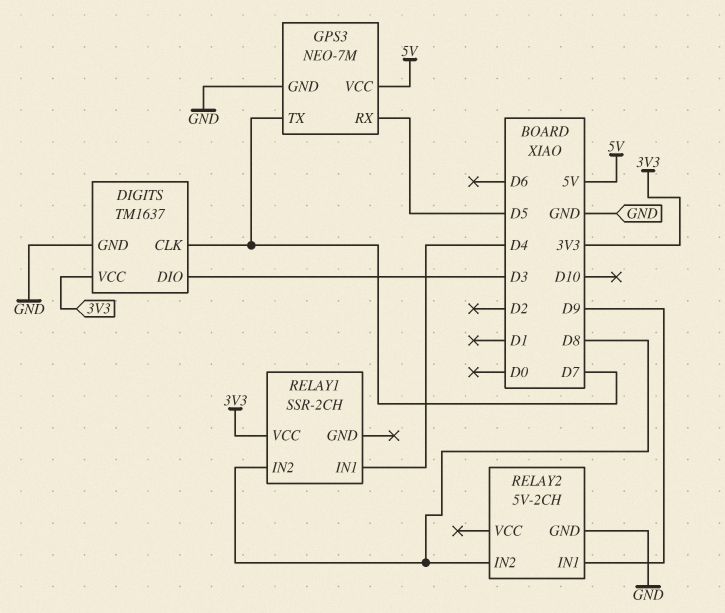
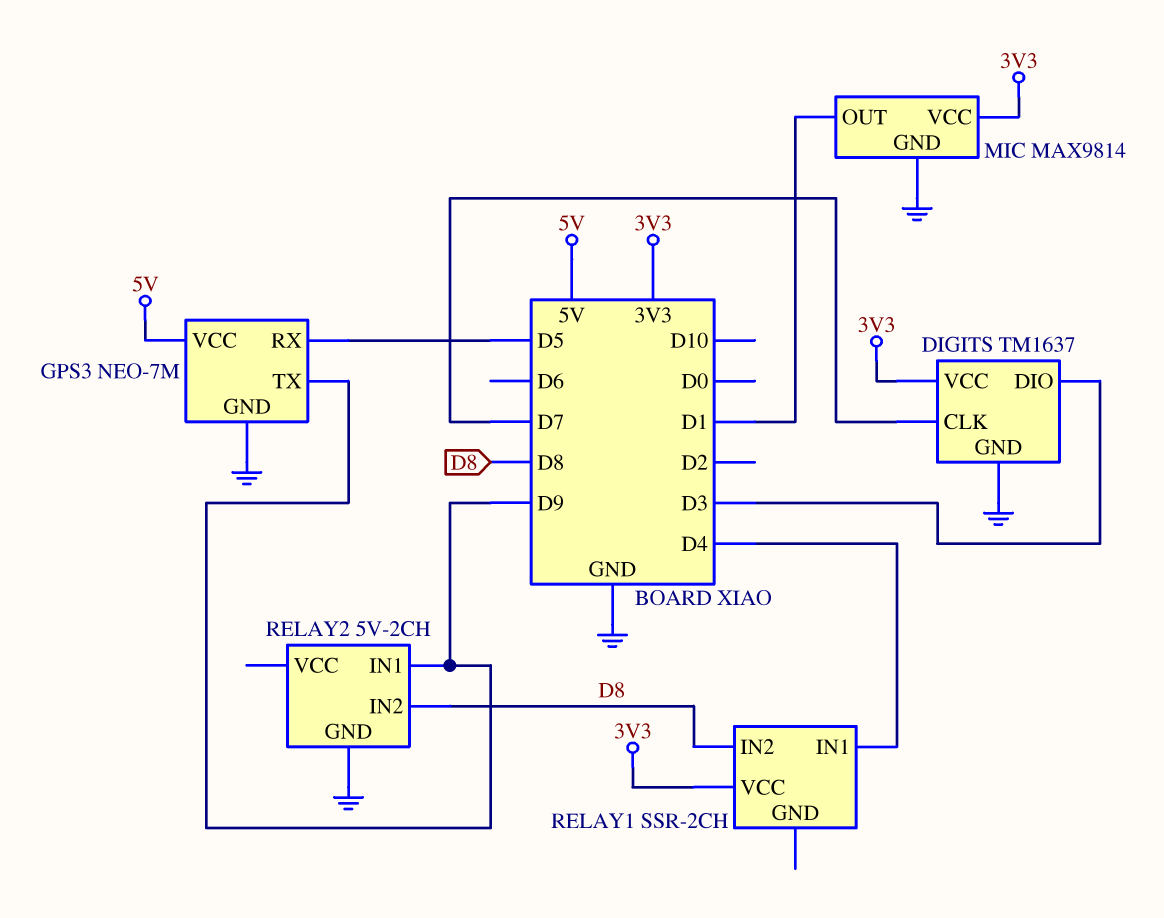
GPS3 pin TX: D7 -> D9
MIC: none -> MAX9814
MIC pin GND: none -> GND
MIC pin OUT: none -> D1
MIC pin VCC: none -> 3V3

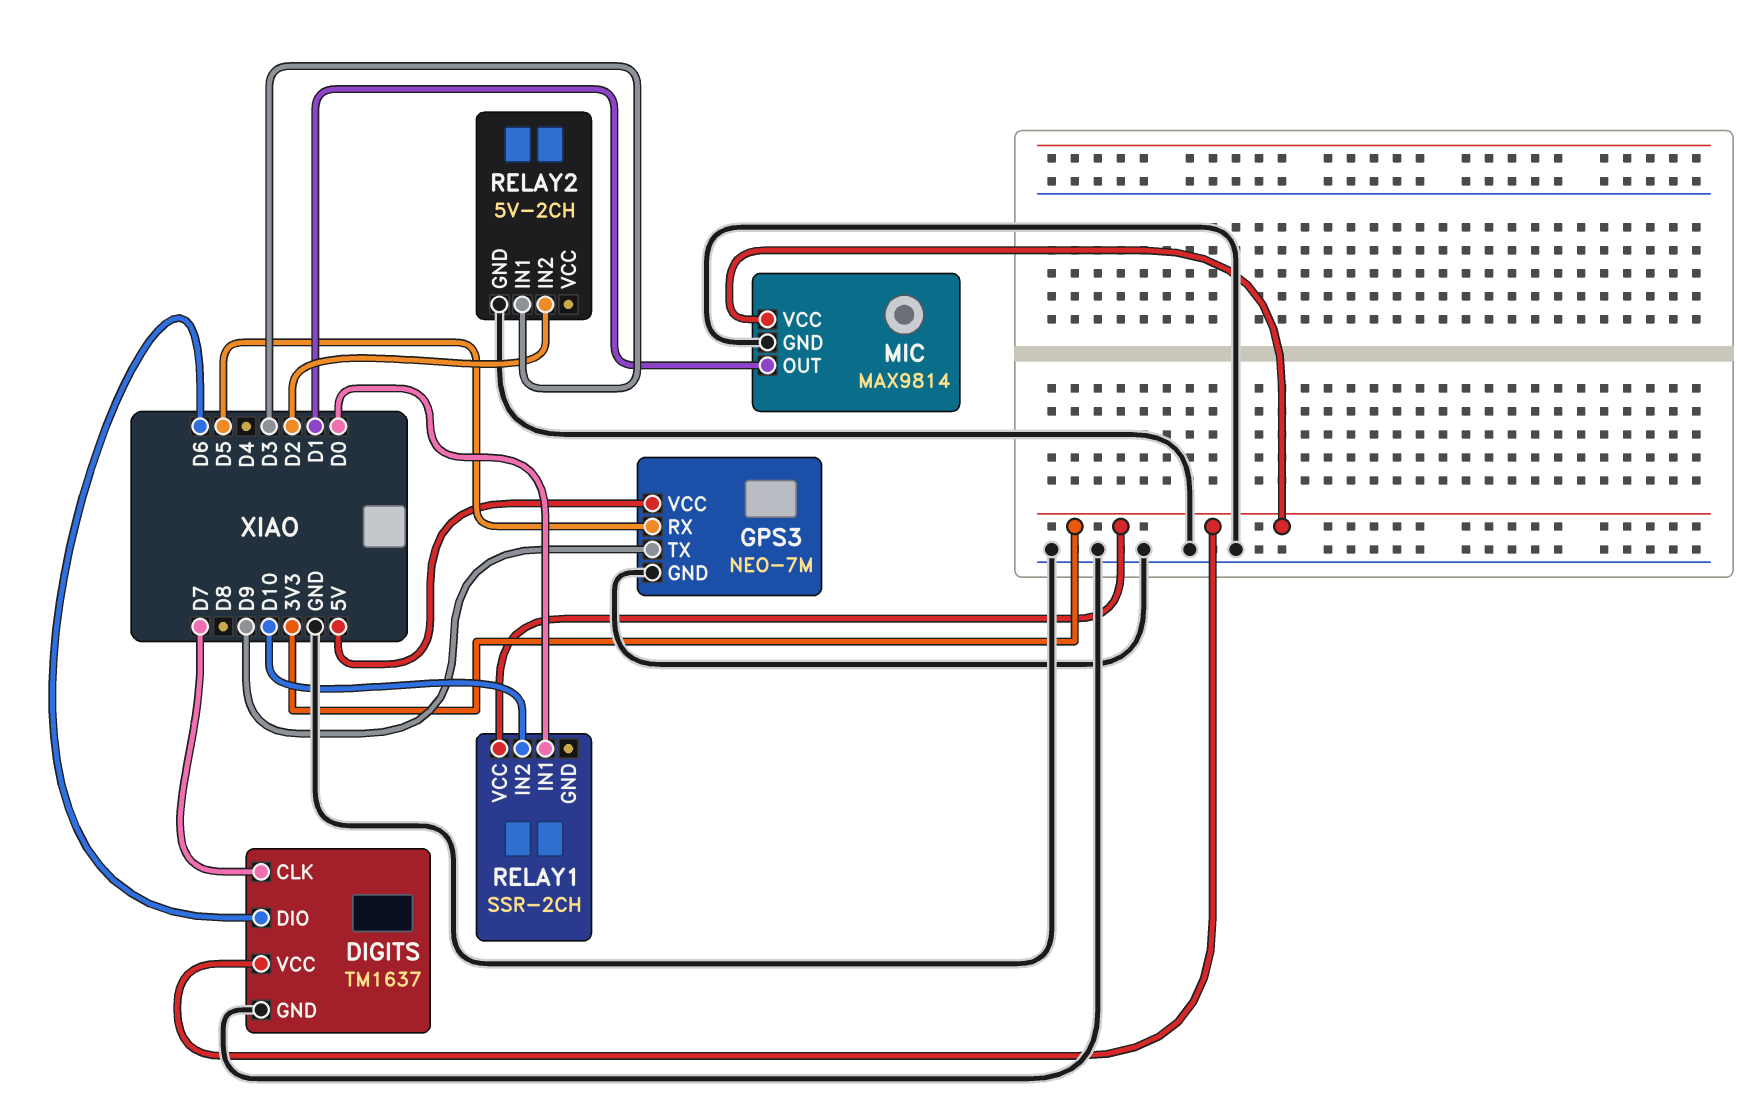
DIGITS pin DIO: D3 -> D6
RELAY1 pin IN1: D4 -> D0
RELAY1 pin IN2: D8 -> D10
RELAY2 pin IN1: D9 -> D3
RELAY2 pin IN2: D8 -> D2

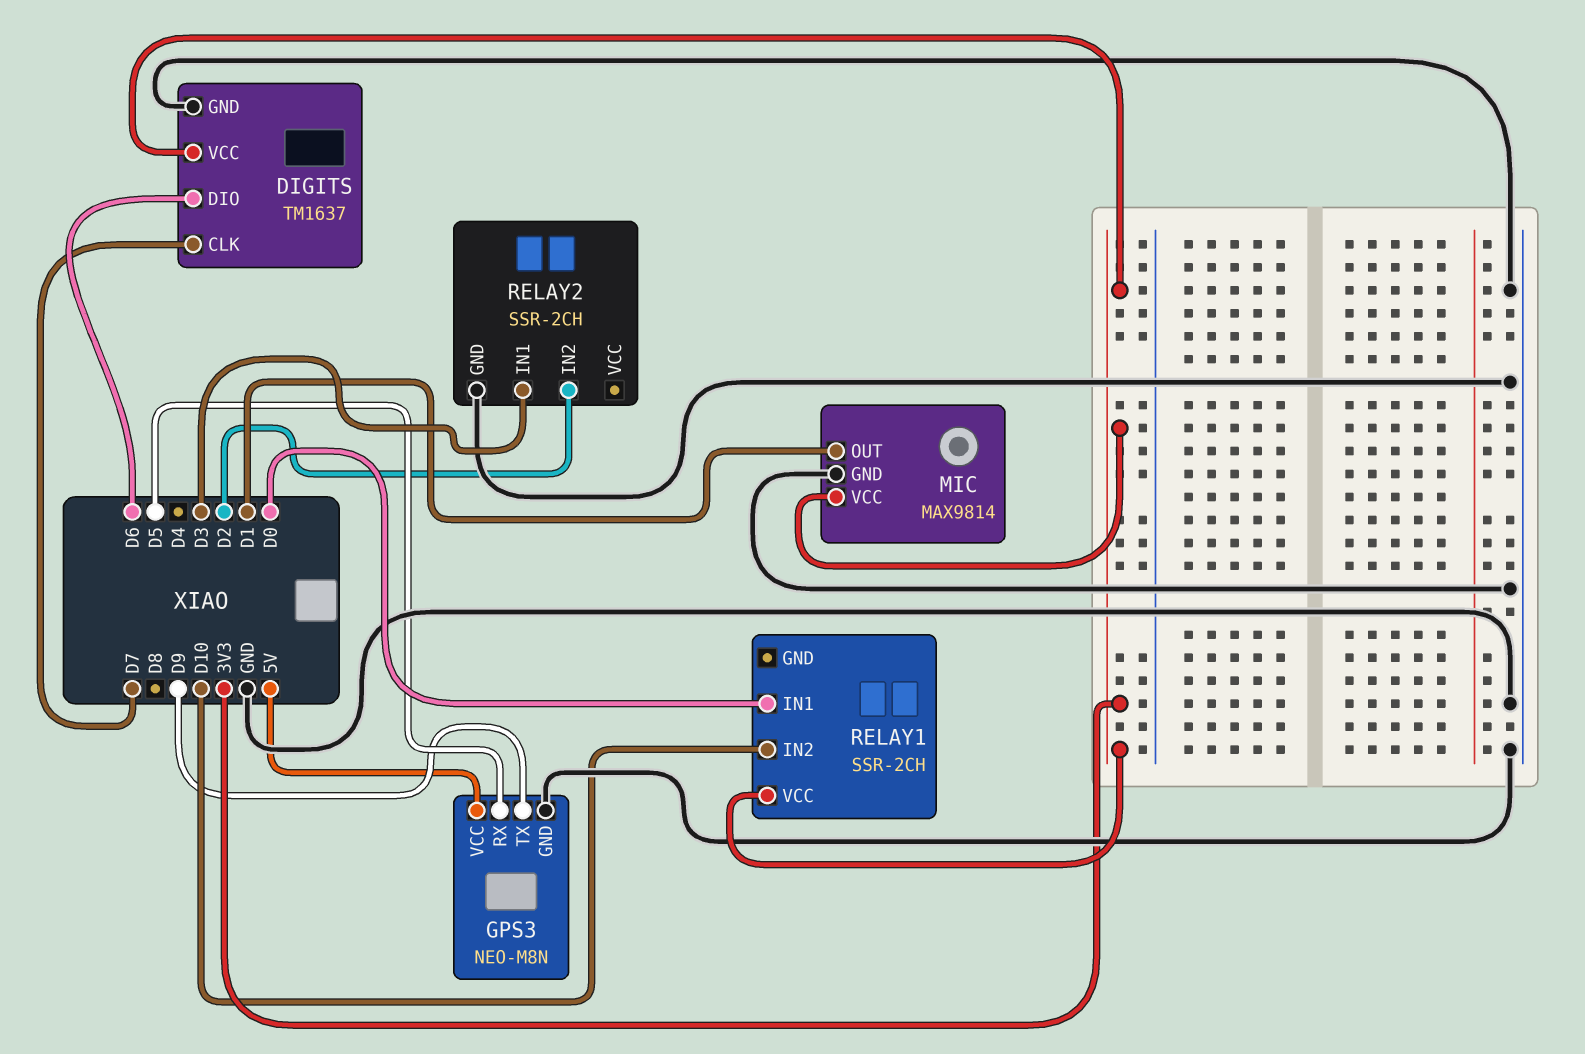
GPS3: NEO-7M -> NEO-M8N
RELAY2: 5V-2CH -> SSR-2CH

